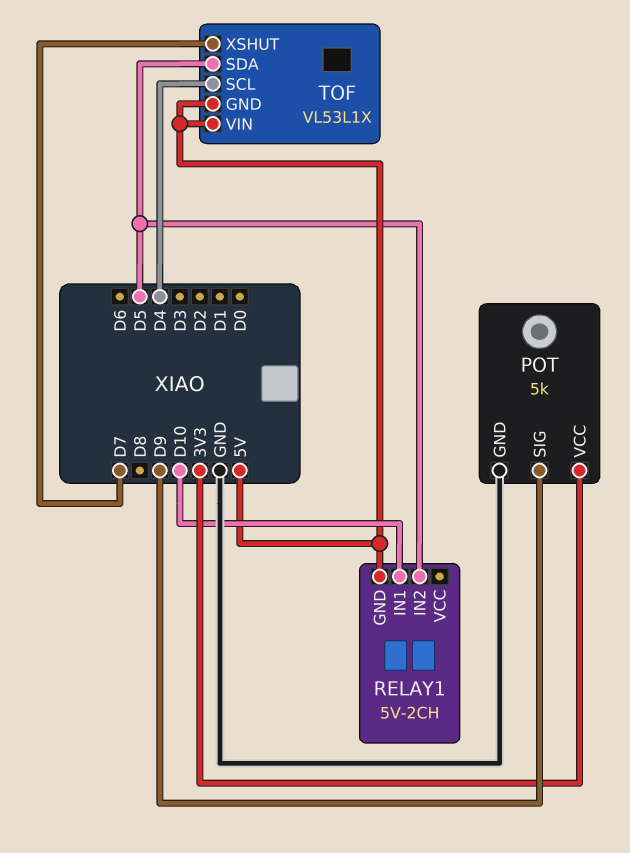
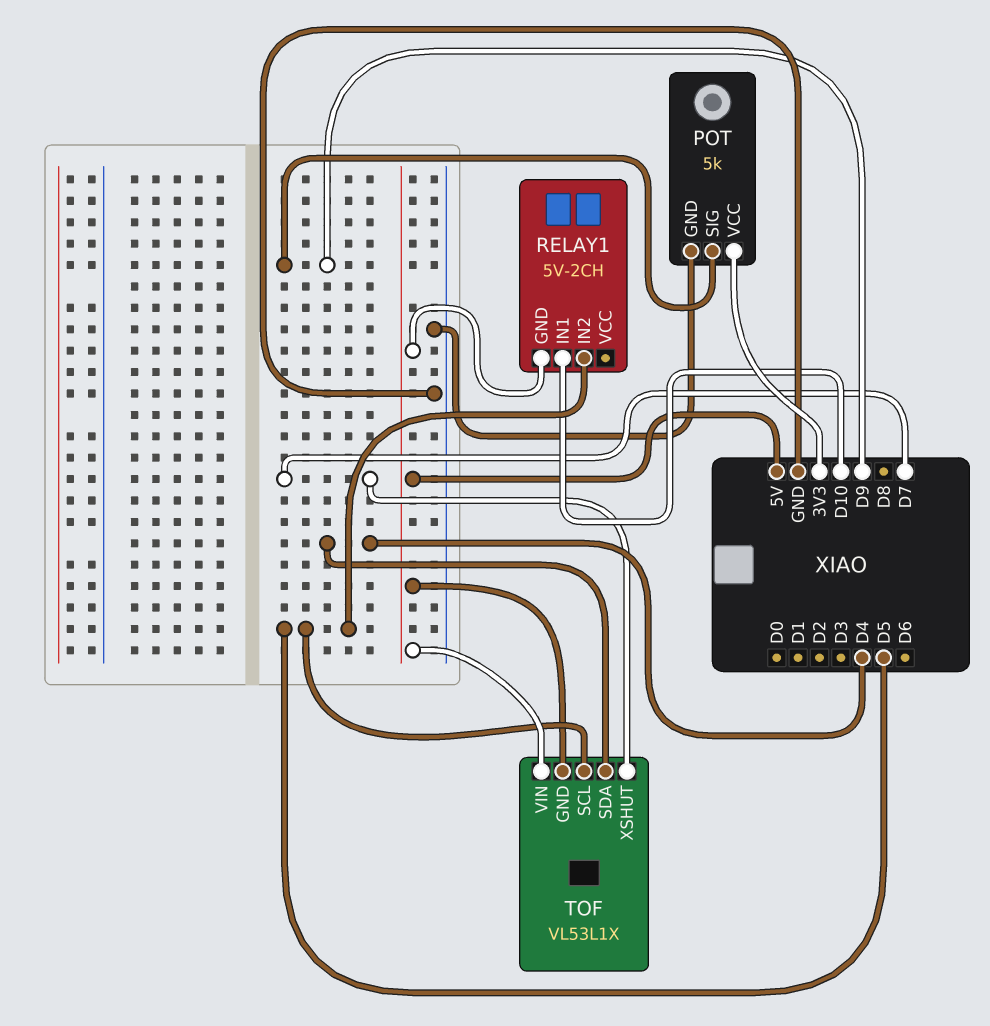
TOF pin SCL: D4 -> D5
TOF pin SDA: D5 -> D4

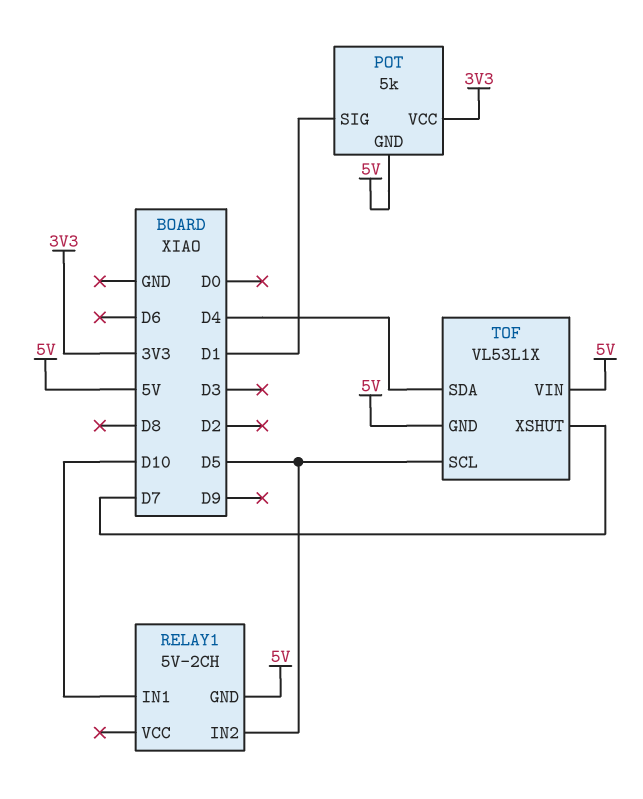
POT pin GND: GND -> 5V
POT pin SIG: D9 -> D1

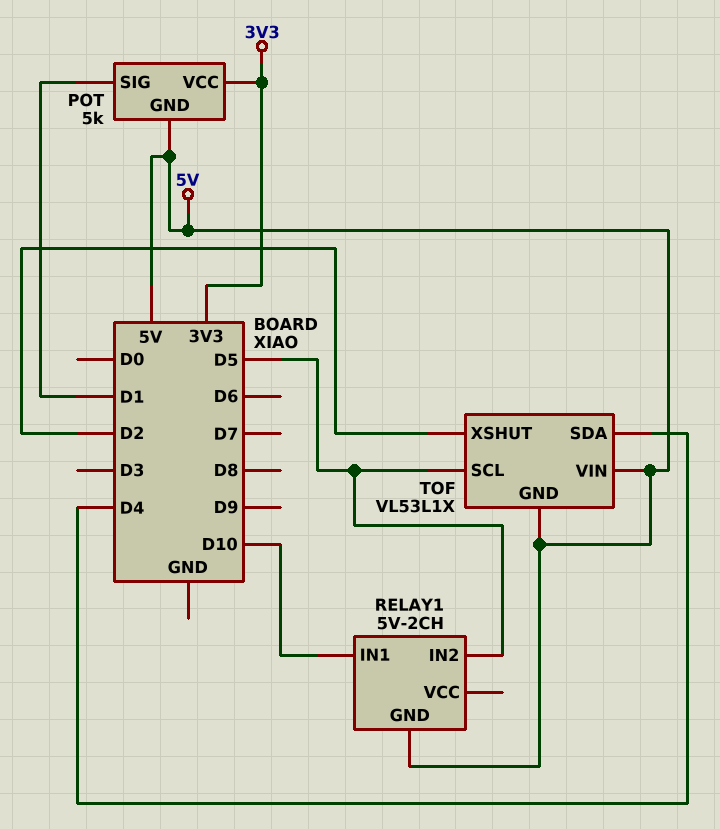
TOF pin XSHUT: D7 -> D2

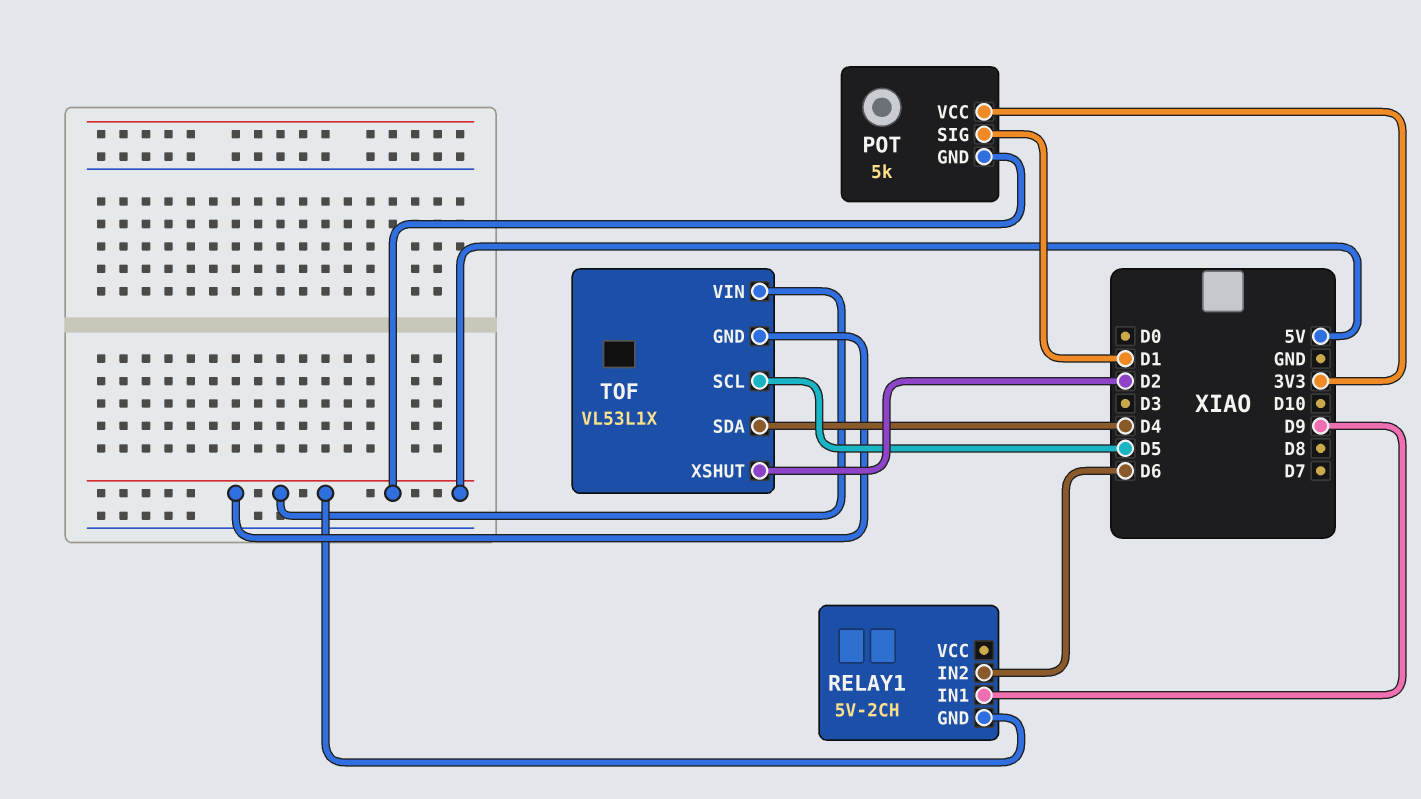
RELAY1 pin IN1: D10 -> D9
RELAY1 pin IN2: D5 -> D6

